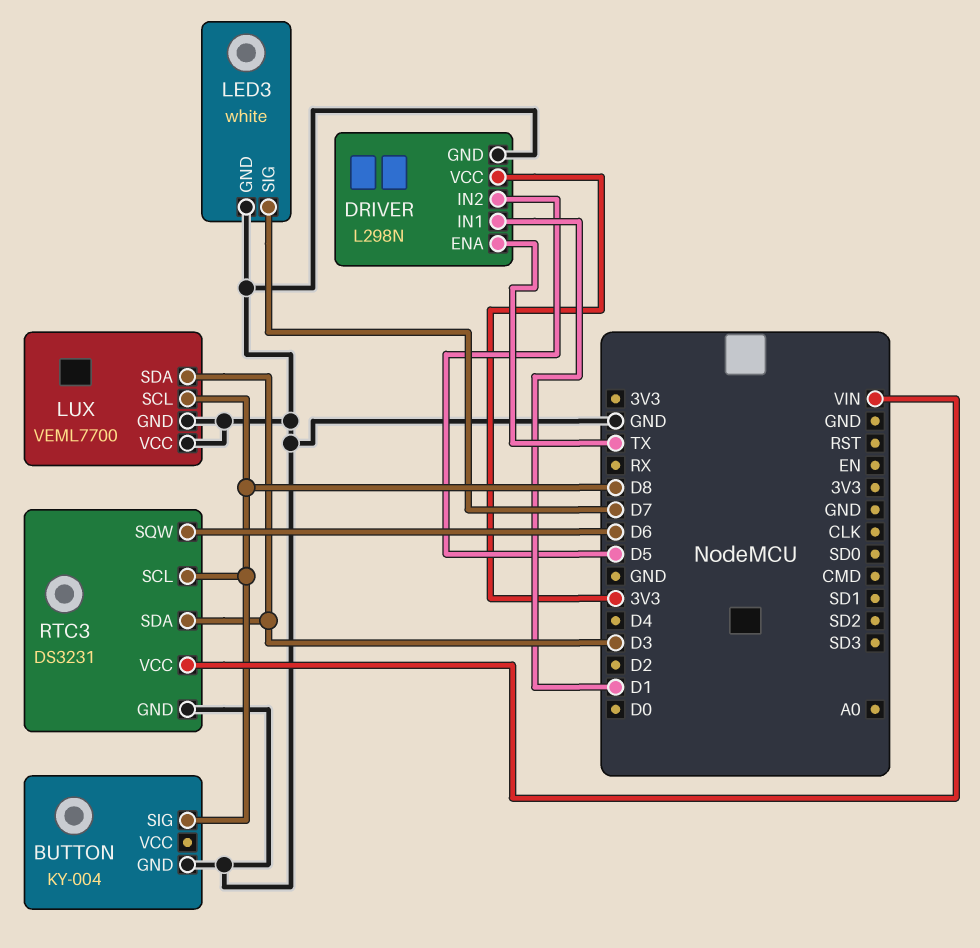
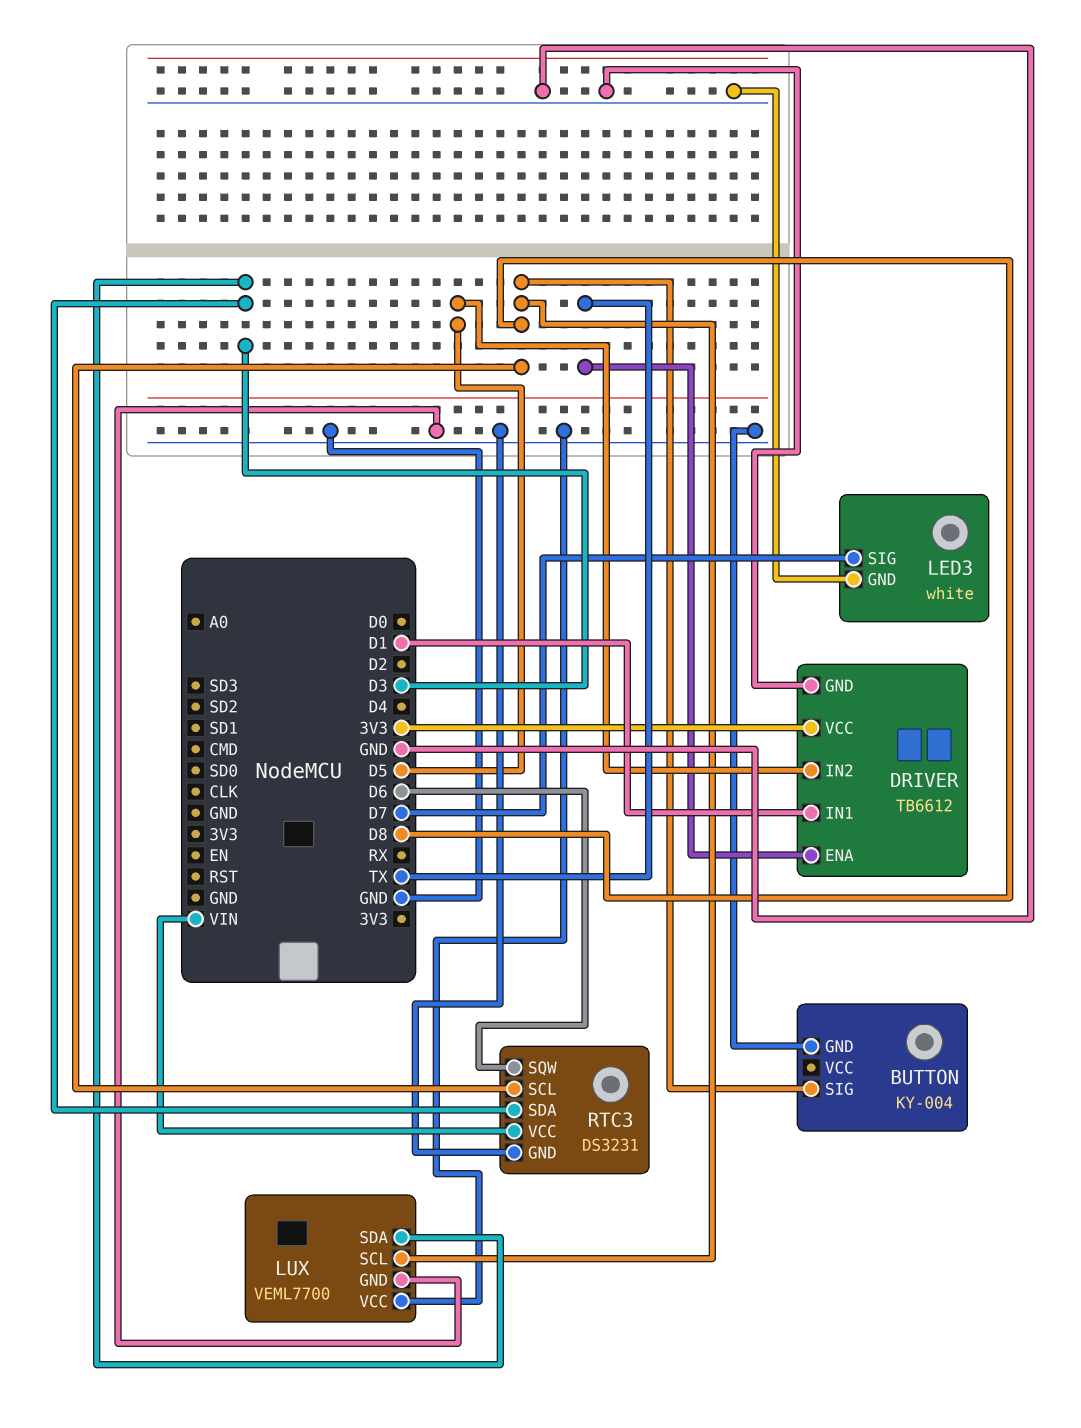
DRIVER: L298N -> TB6612

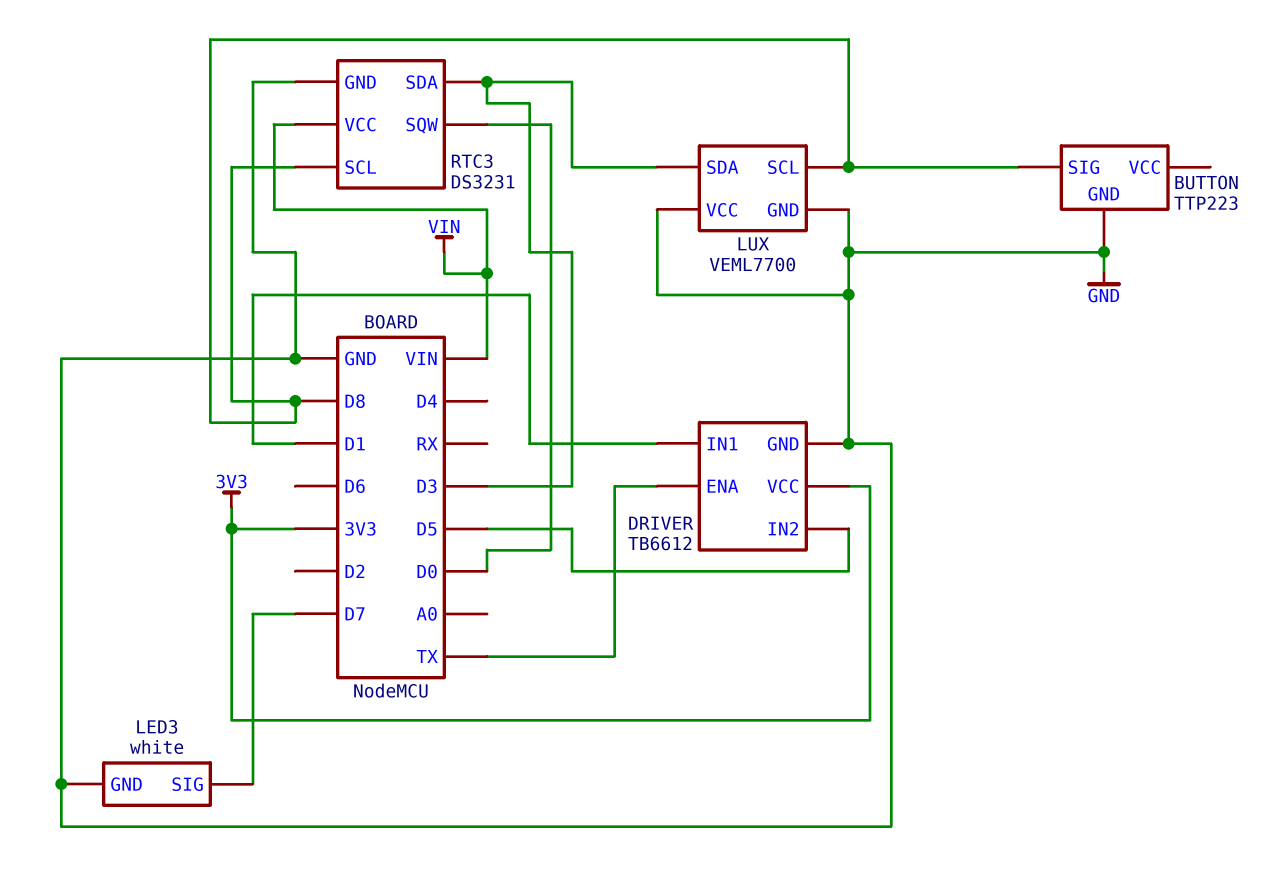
BUTTON: KY-004 -> TTP223
RTC3 pin SQW: D6 -> D0

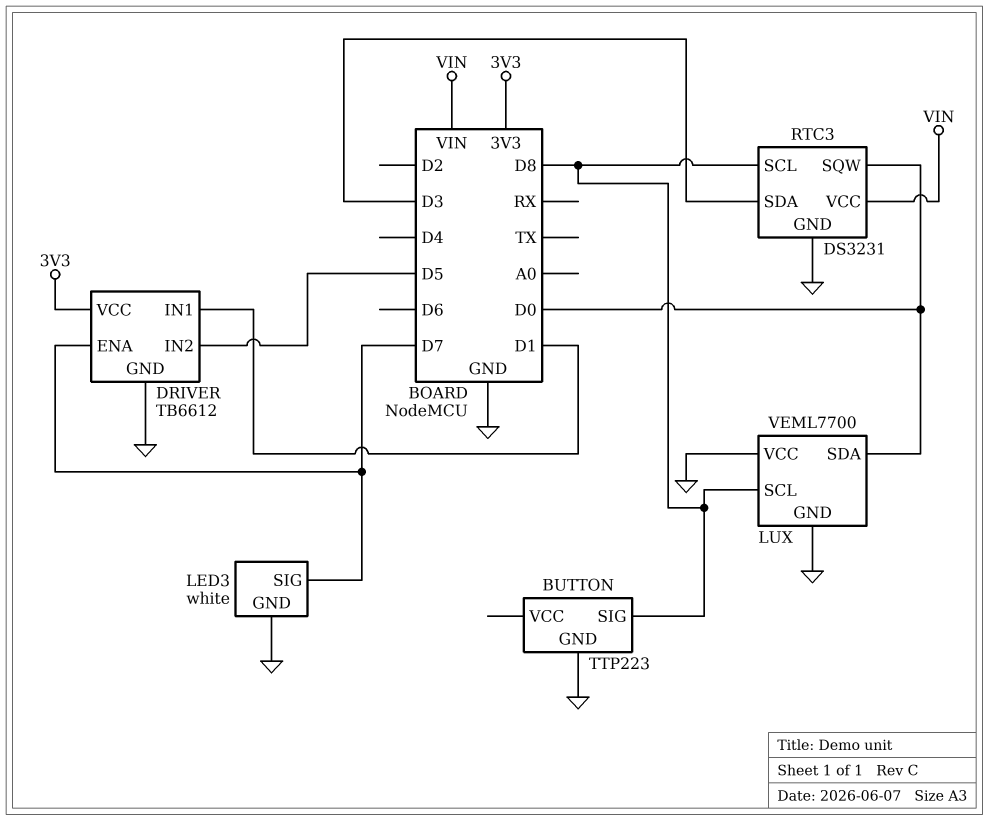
DRIVER pin ENA: TX -> D7
LUX pin SDA: D3 -> D0

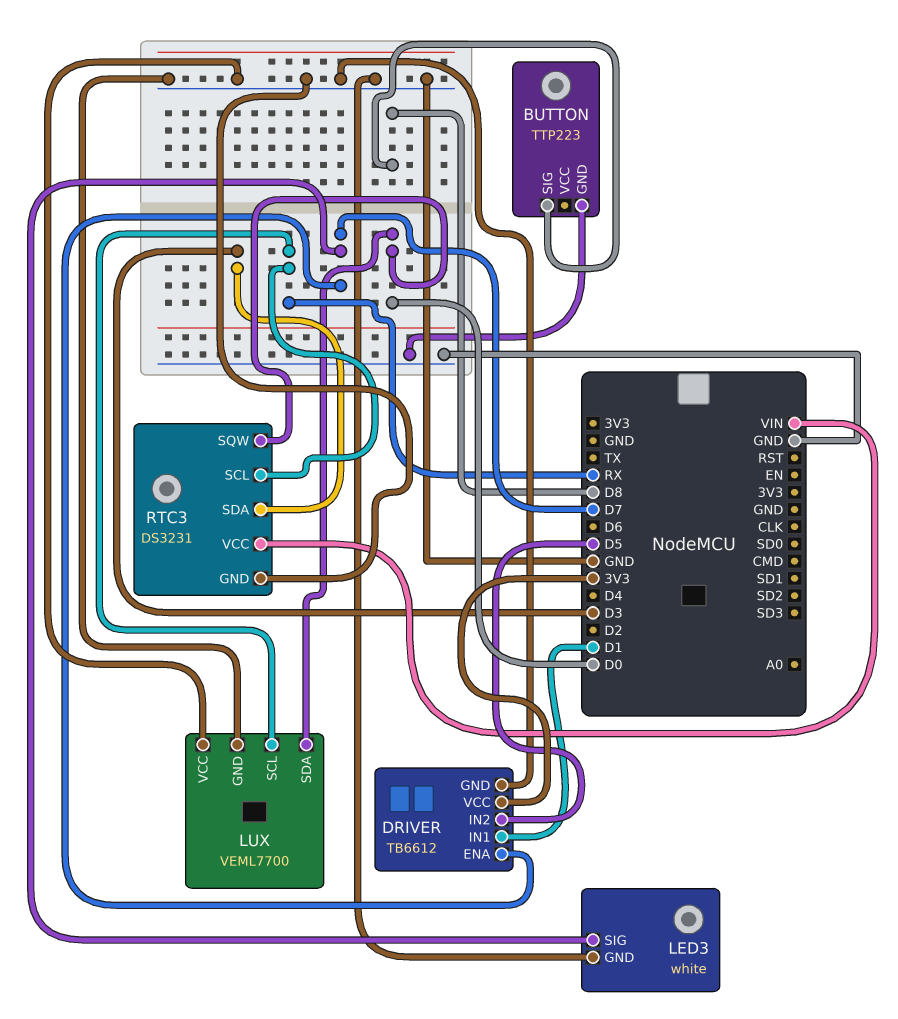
LUX pin SCL: D8 -> RX
RTC3 pin SCL: D8 -> RX

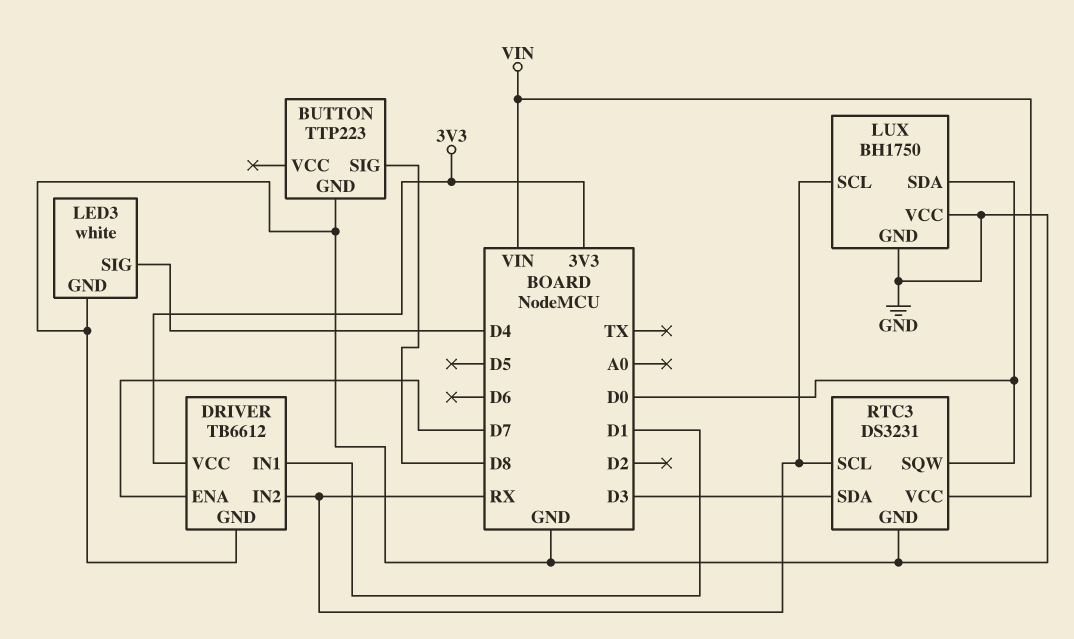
DRIVER pin IN2: D5 -> RX
LED3 pin SIG: D7 -> D4
LUX: VEML7700 -> BH1750

